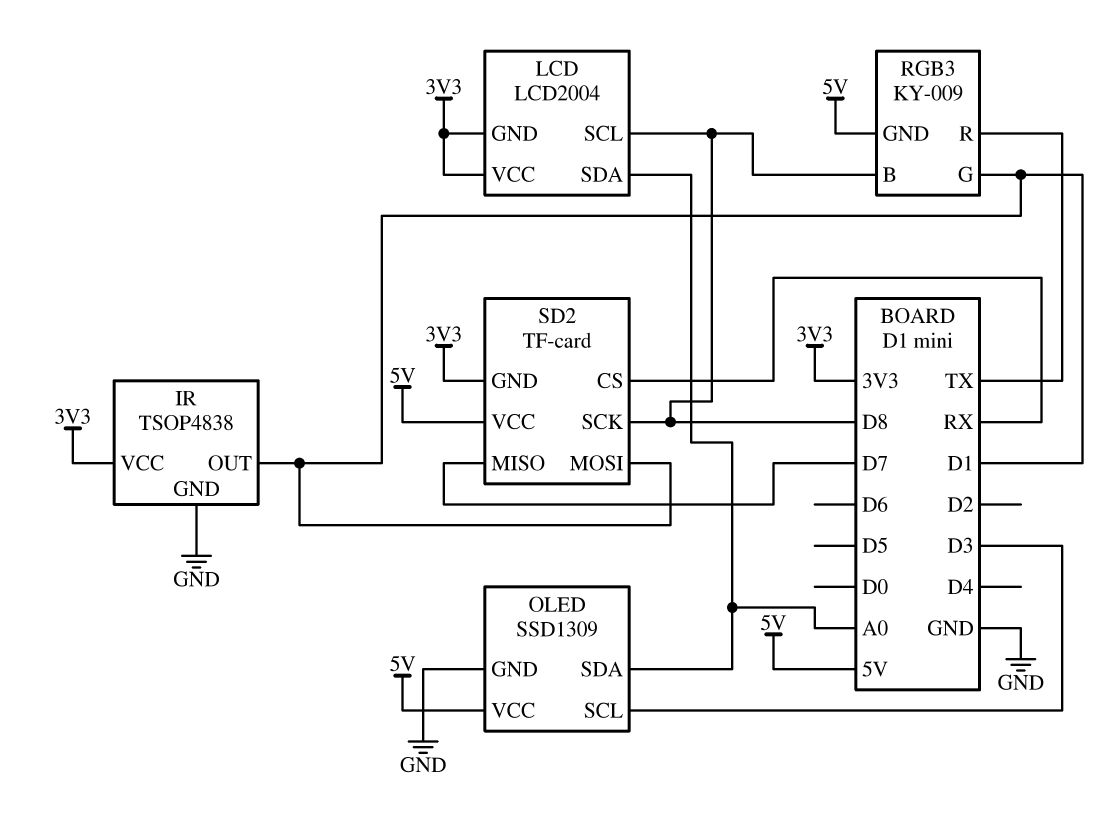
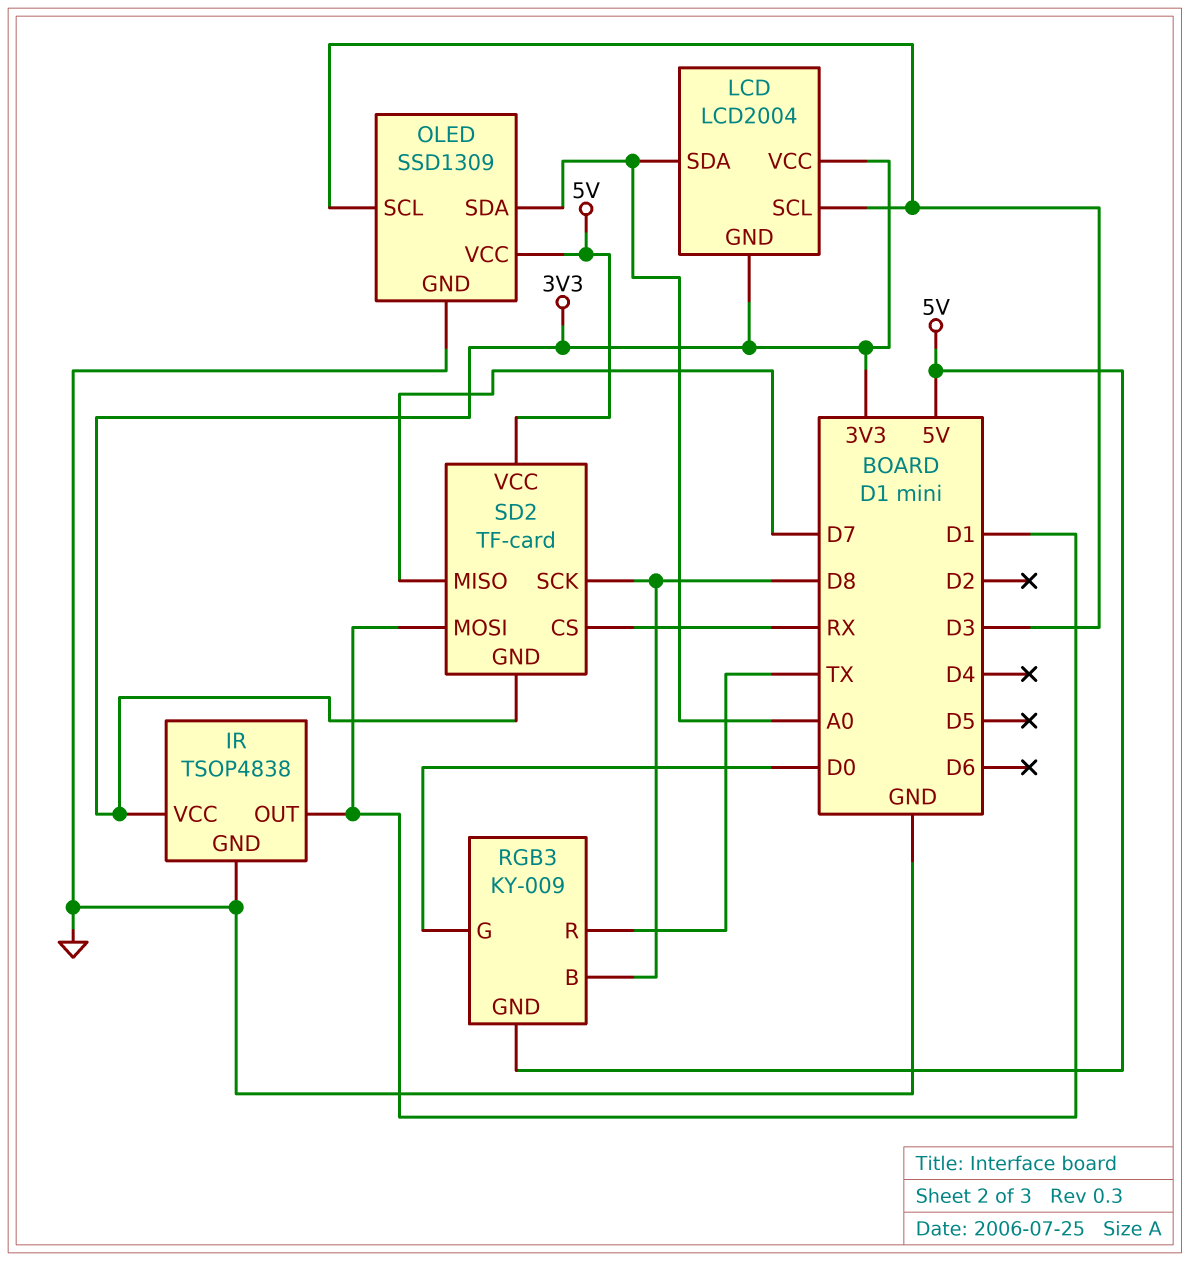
LCD pin SCL: D8 -> D3
RGB3 pin G: D1 -> D0

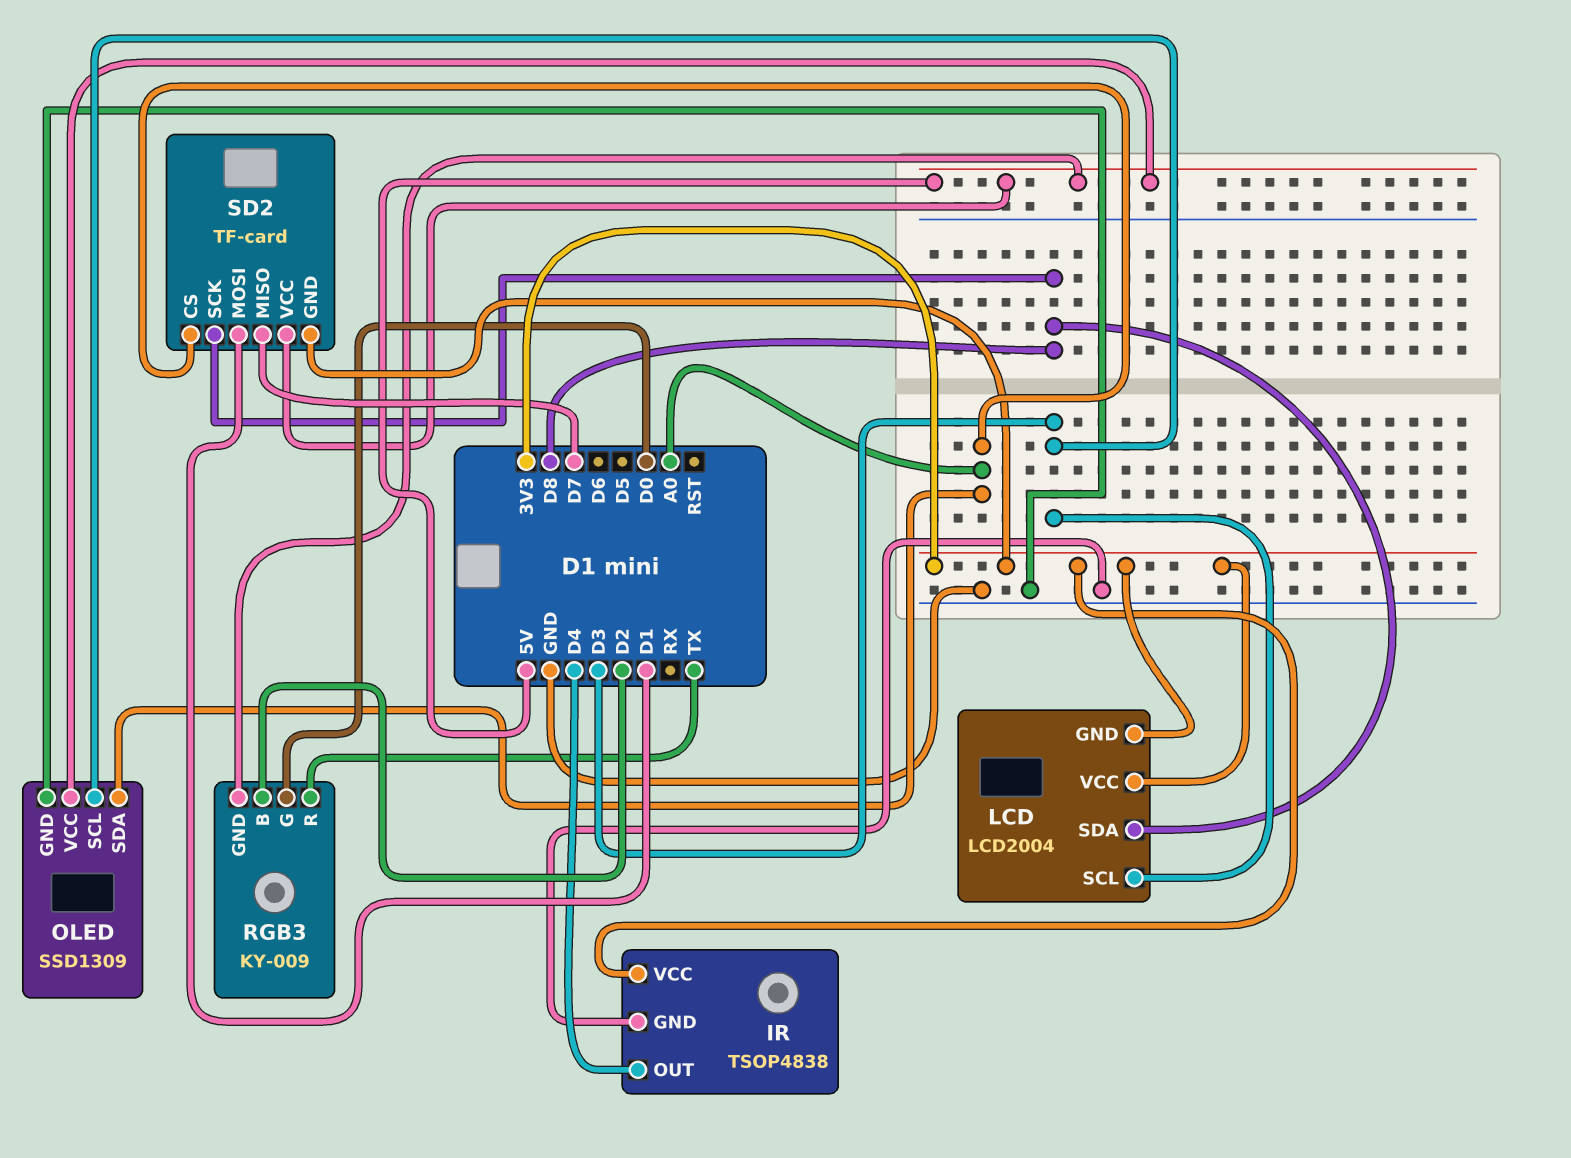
IR pin OUT: D1 -> D4
LCD pin SDA: A0 -> D8
RGB3 pin B: D8 -> D2
SD2 pin CS: RX -> A0

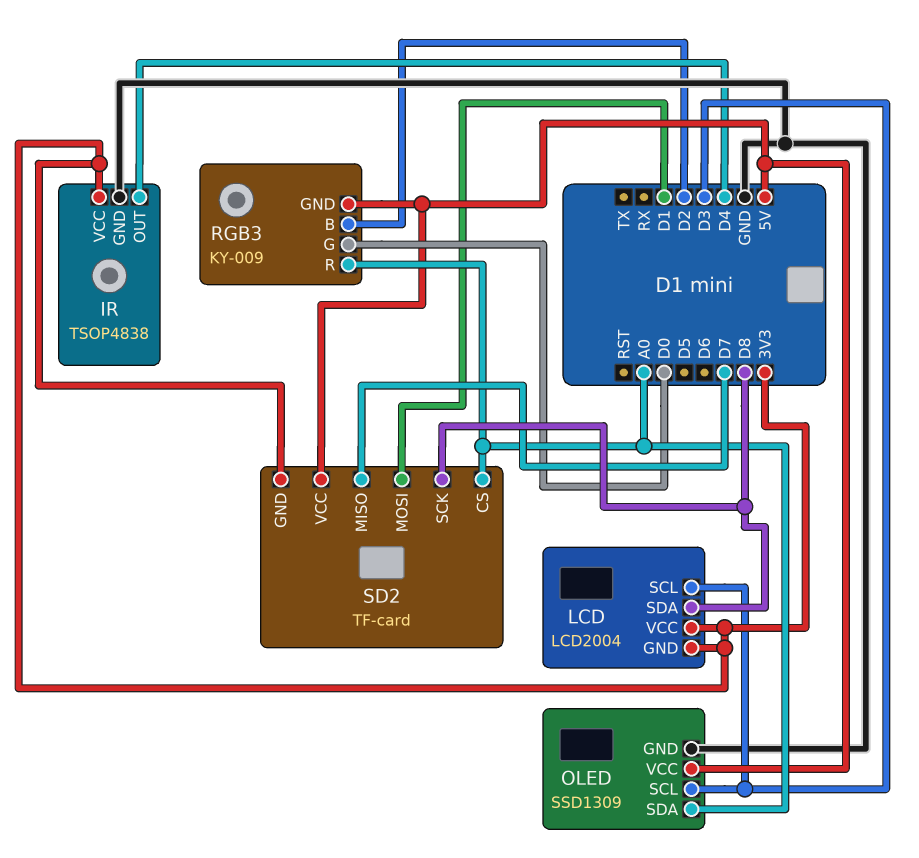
RGB3 pin R: TX -> A0

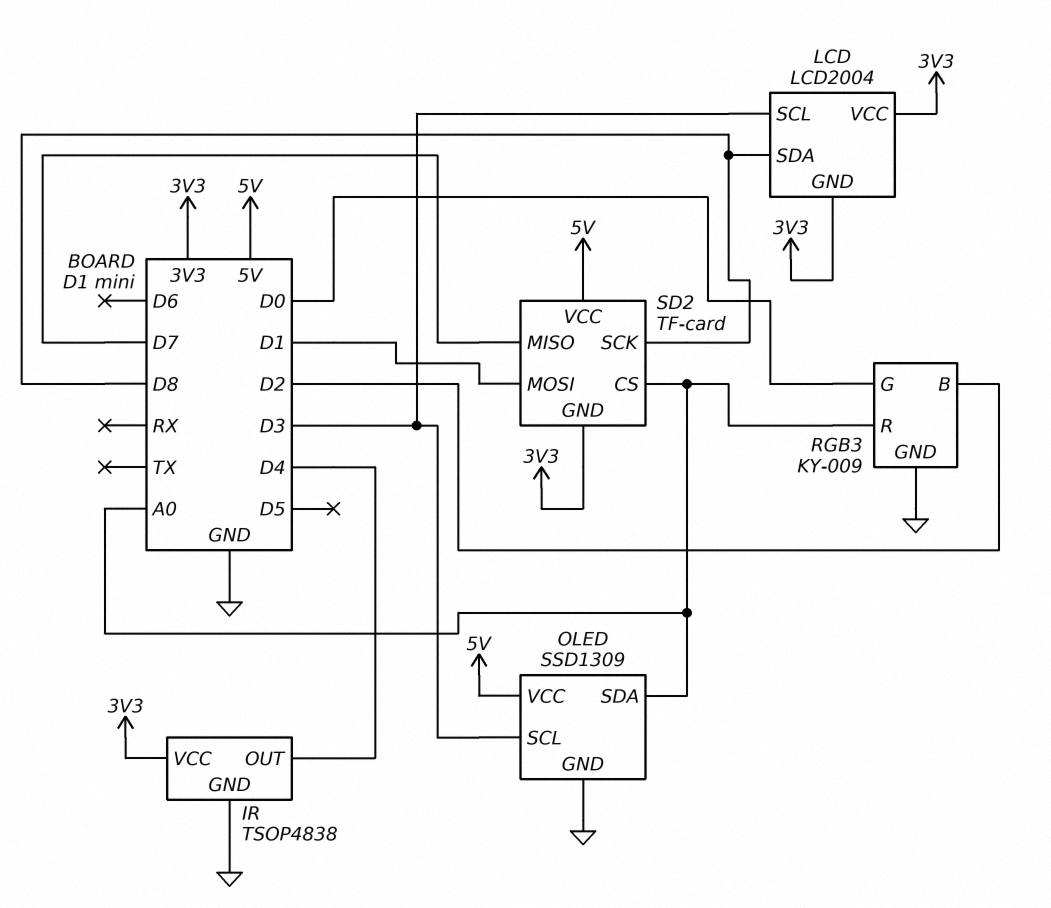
RGB3 pin GND: 5V -> GND

